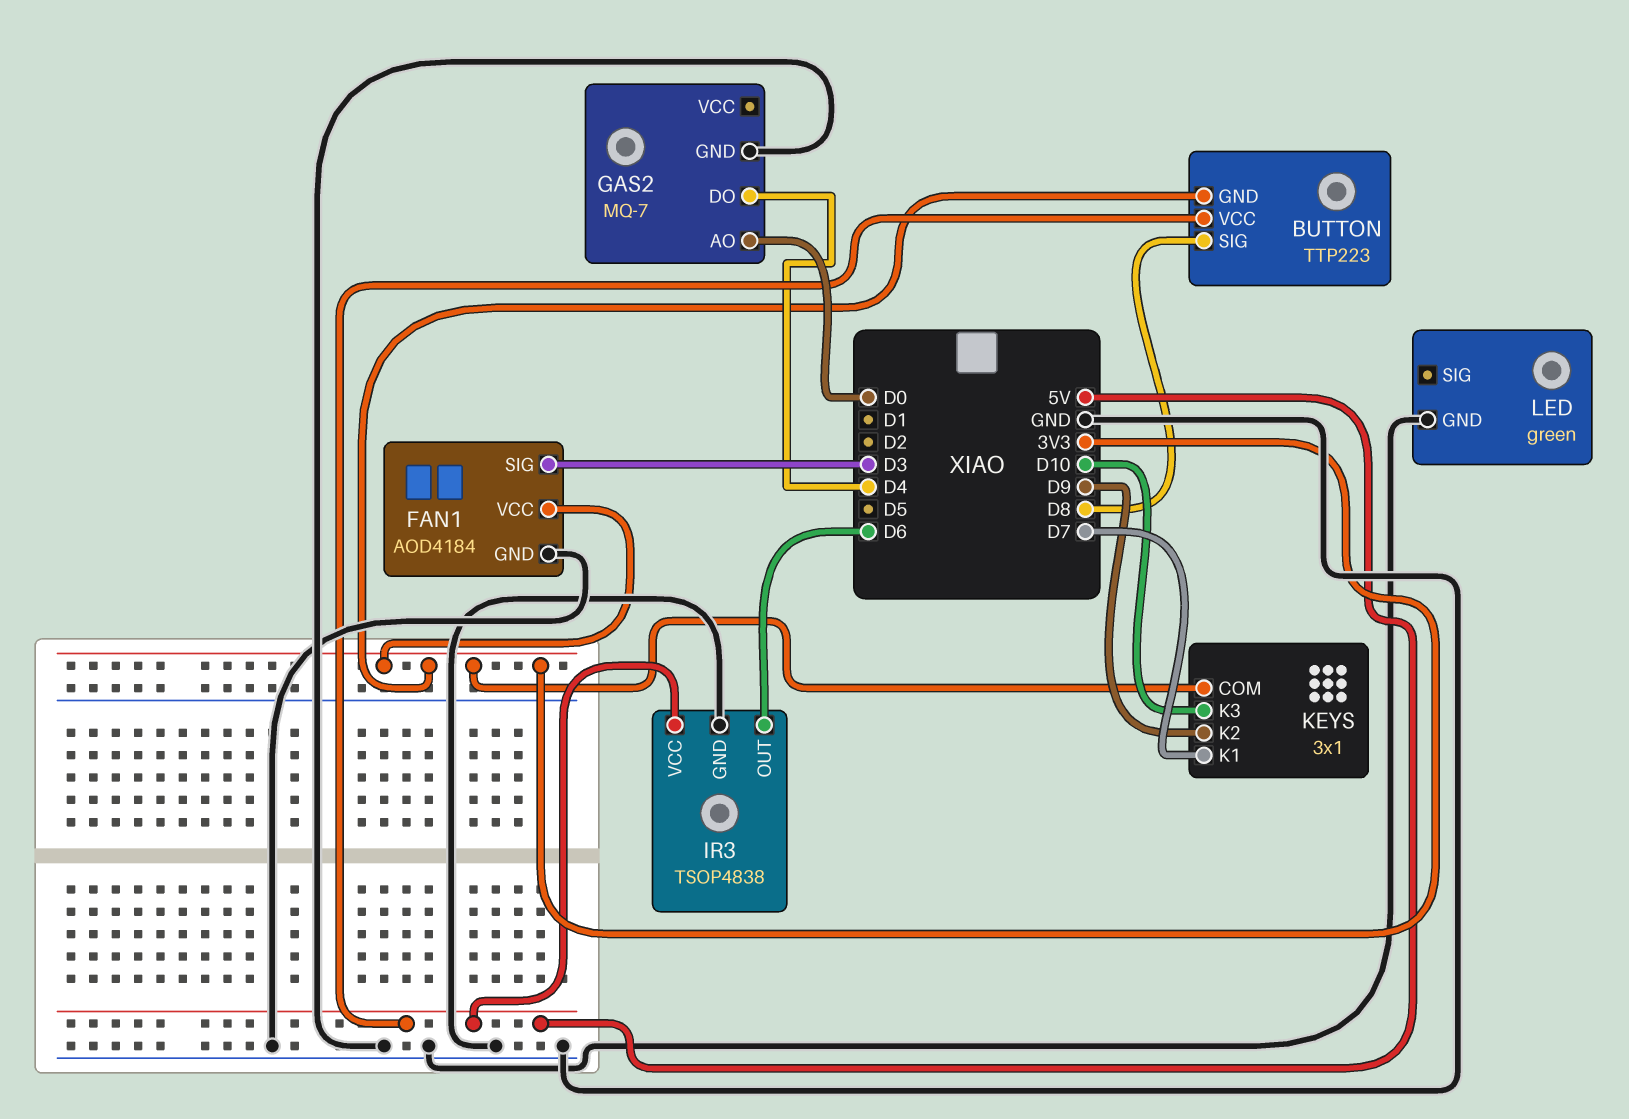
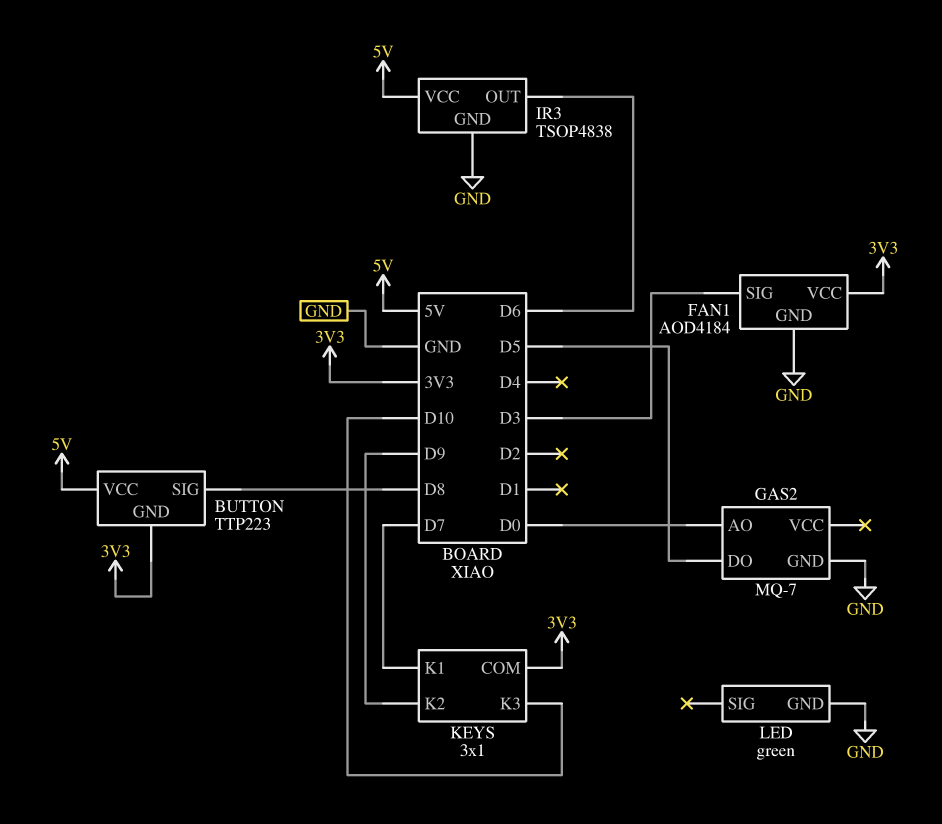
GAS2 pin DO: D4 -> D5

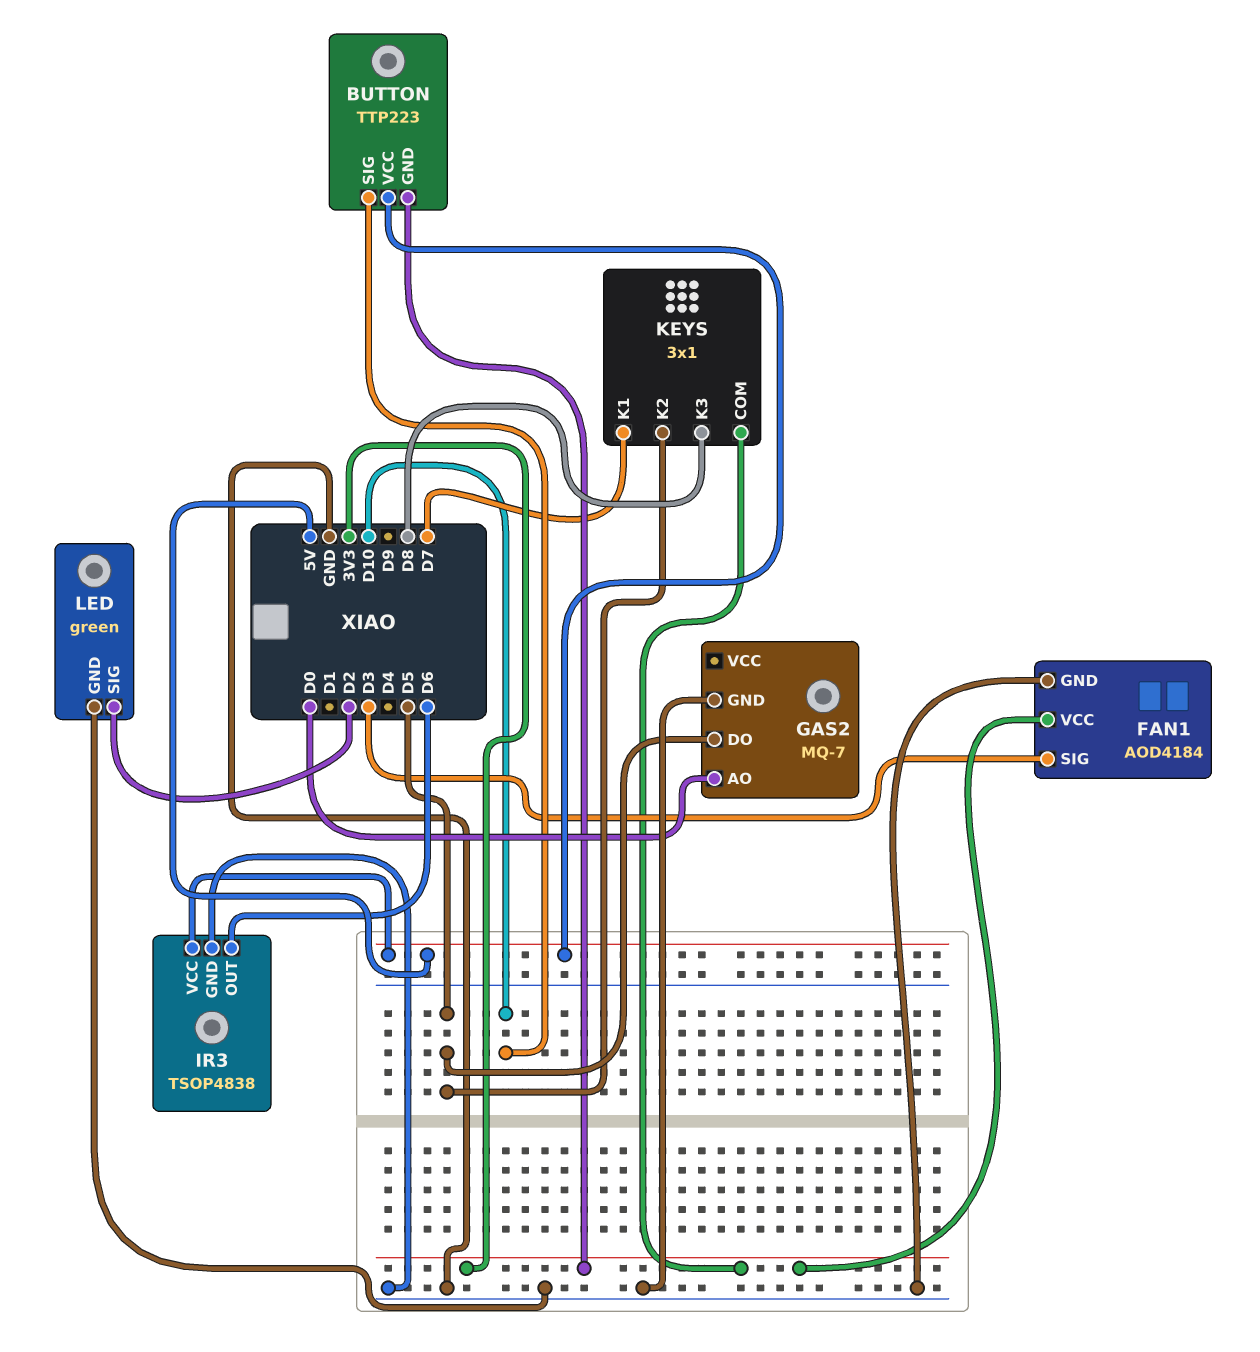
BUTTON pin SIG: D8 -> D10
KEYS pin K2: D9 -> D5
KEYS pin K3: D10 -> D8
LED pin SIG: none -> D2

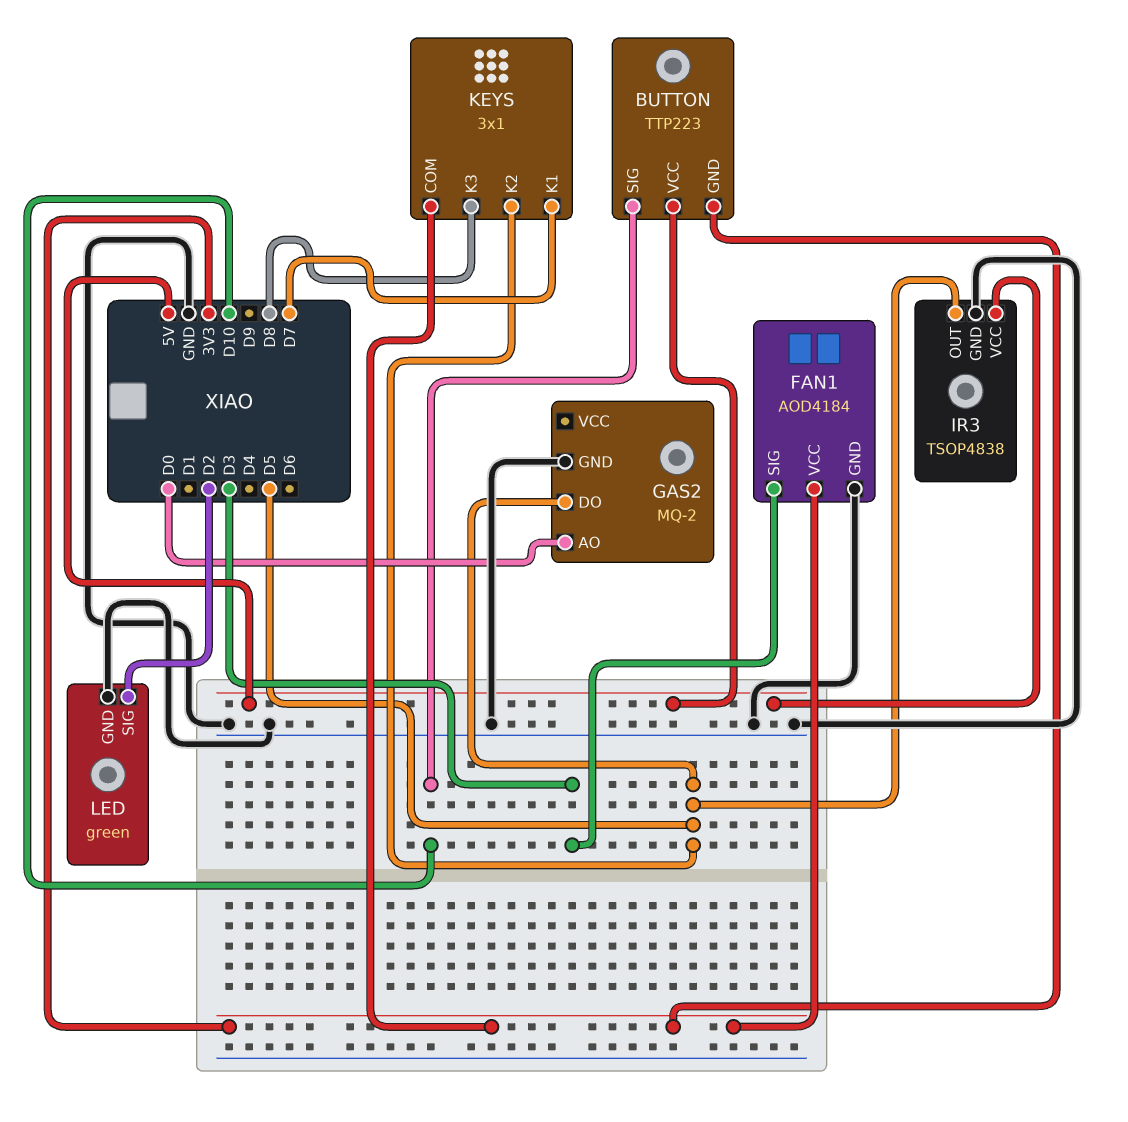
GAS2: MQ-7 -> MQ-2
IR3 pin OUT: D6 -> D5

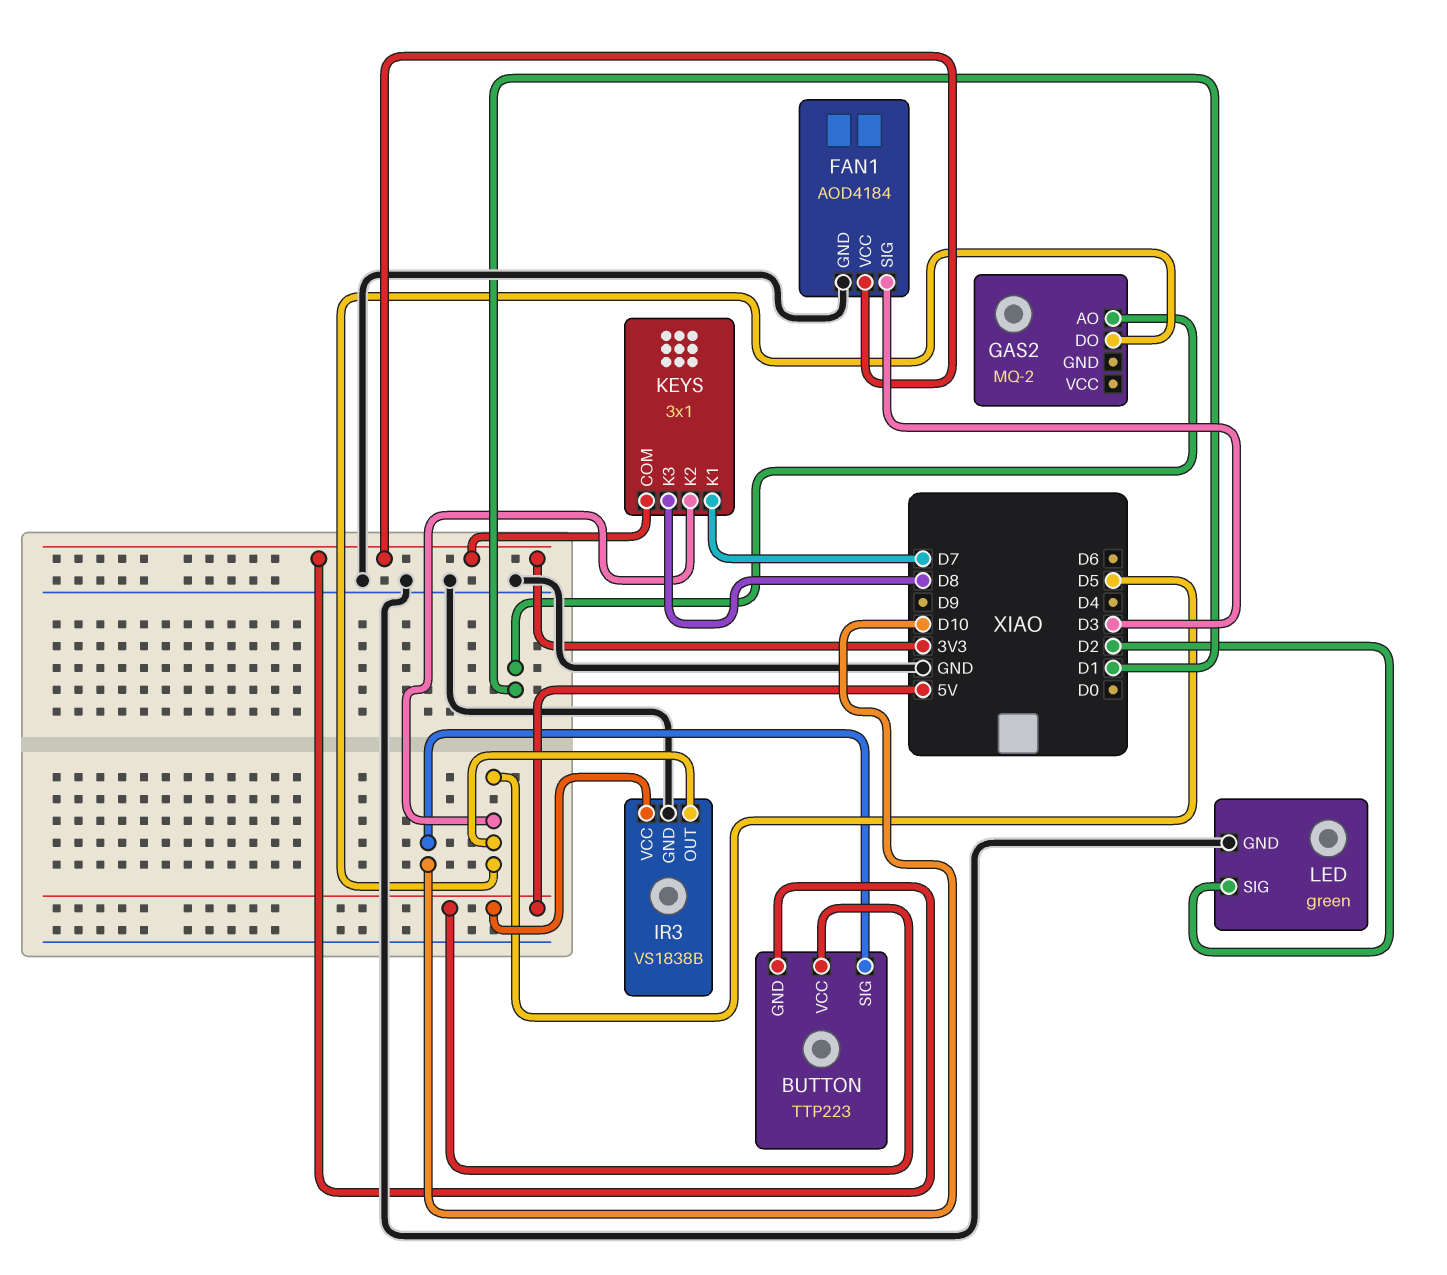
GAS2 pin AO: D0 -> D1
GAS2 pin GND: GND -> none
IR3: TSOP4838 -> VS1838B

